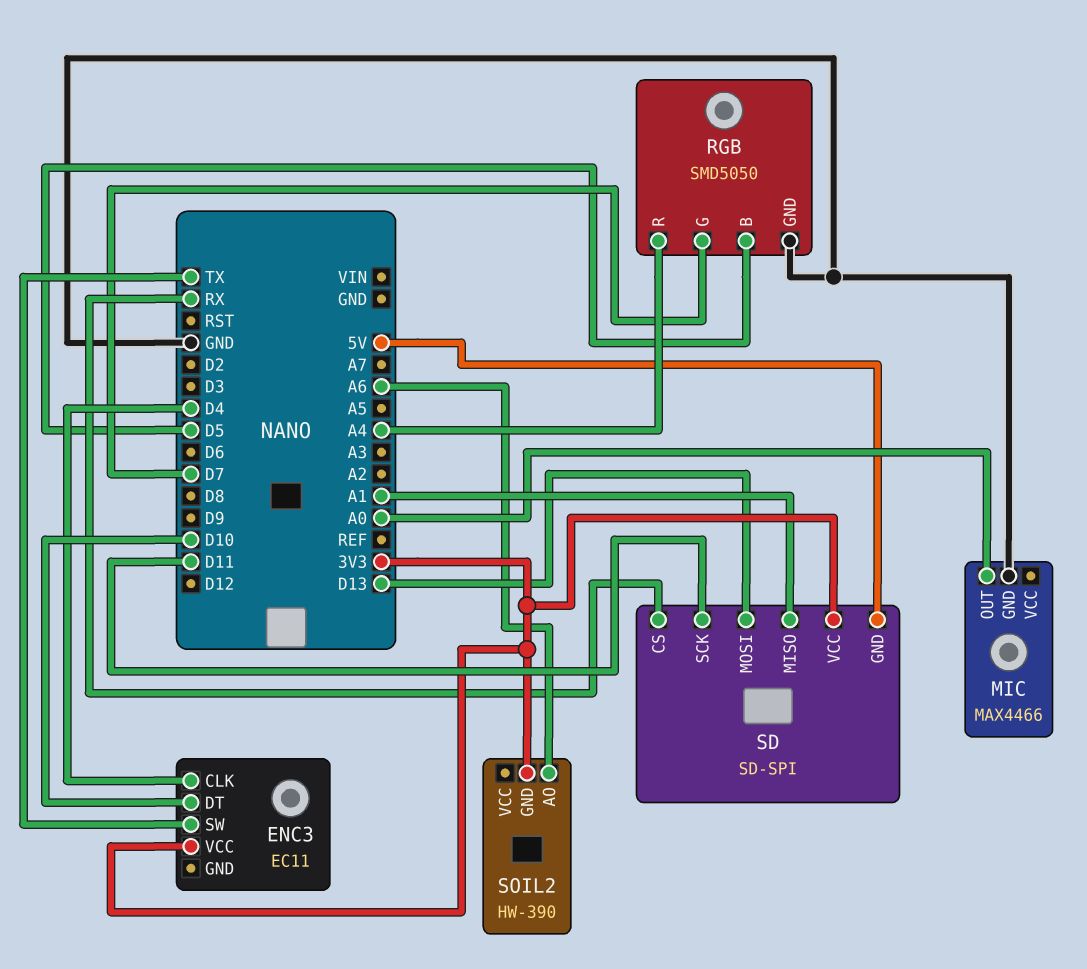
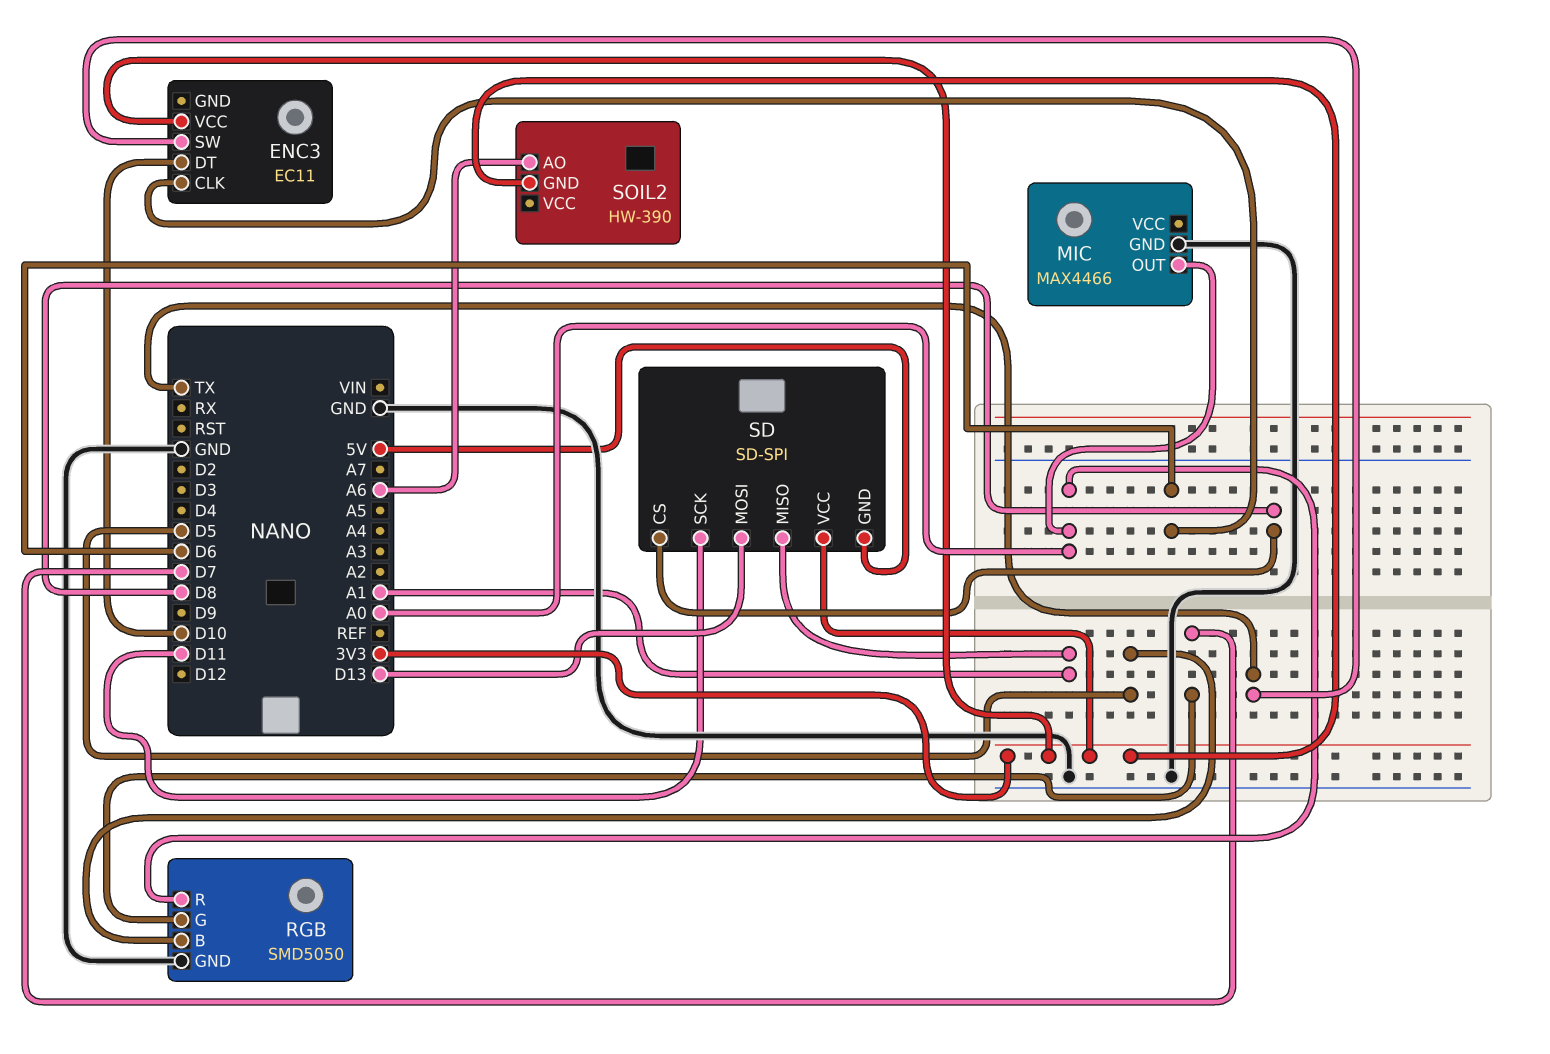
ENC3 pin CLK: D4 -> D6
RGB pin R: A4 -> A0
SD pin CS: RX -> D8

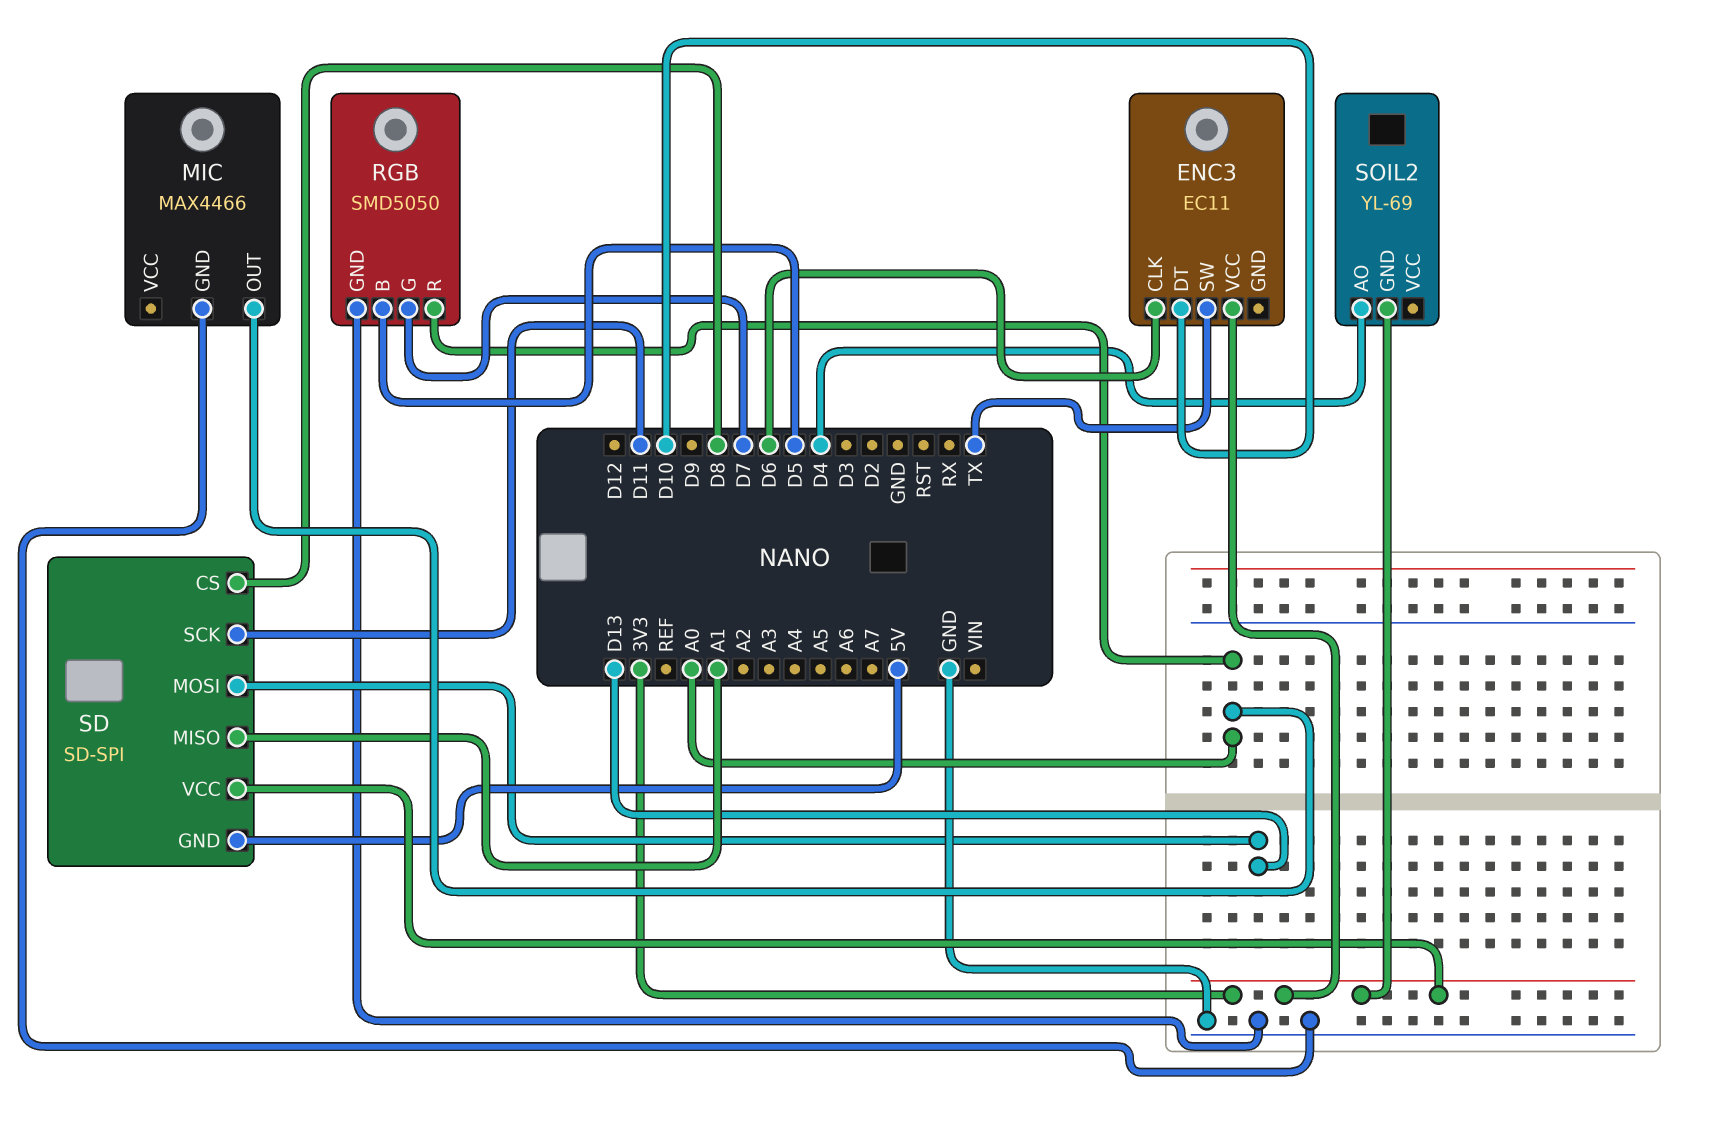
SOIL2: HW-390 -> YL-69
SOIL2 pin AO: A6 -> D4

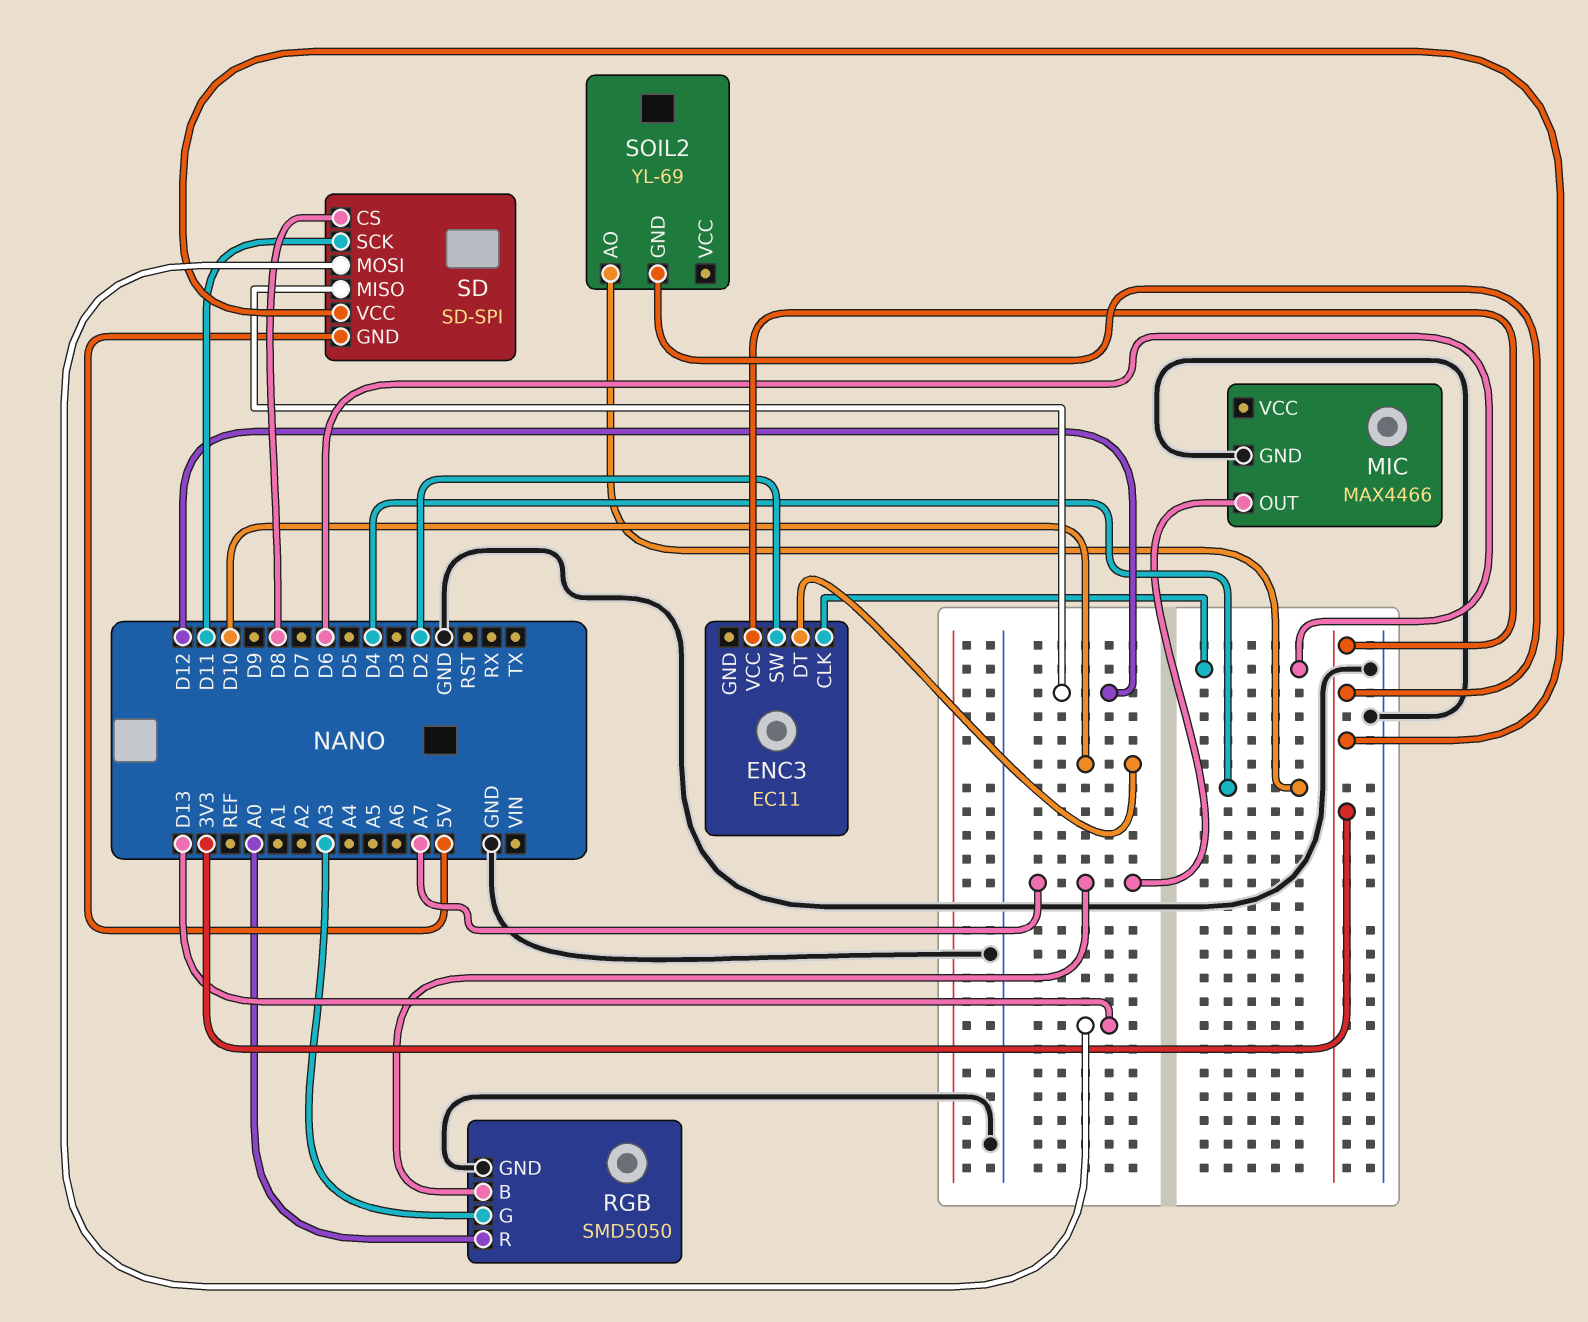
ENC3 pin SW: TX -> D2
MIC pin OUT: A0 -> A7
RGB pin B: D5 -> A7
RGB pin G: D7 -> A3
SD pin MISO: A1 -> D12

